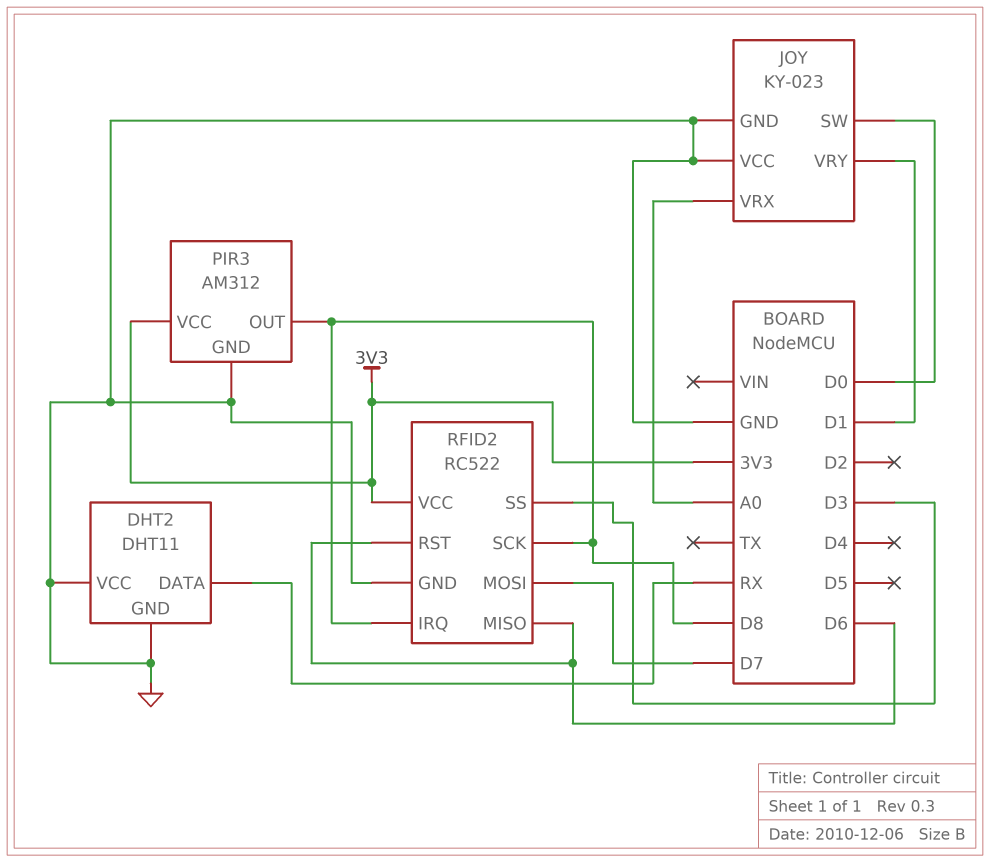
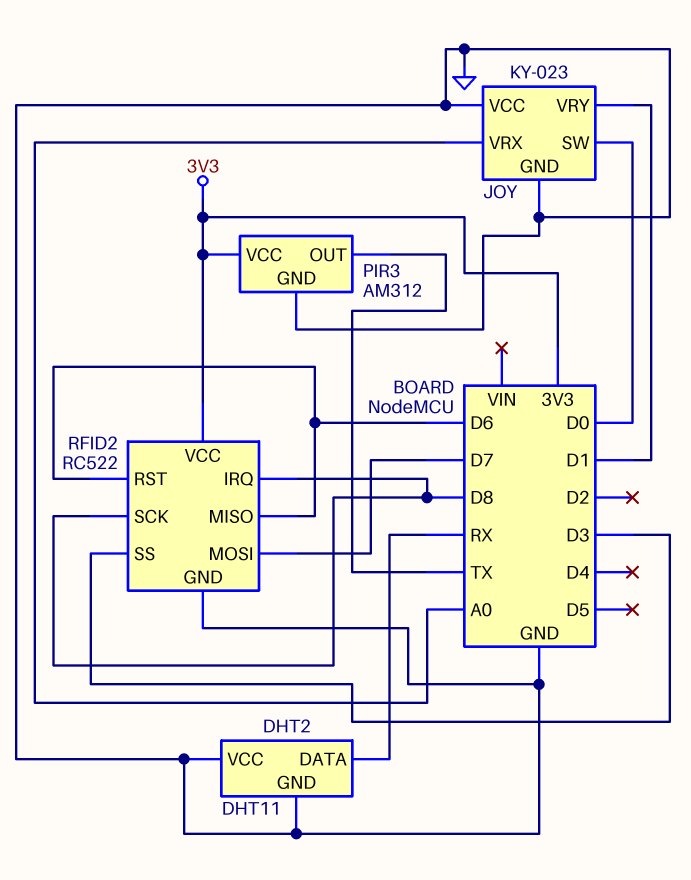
PIR3 pin OUT: D8 -> TX

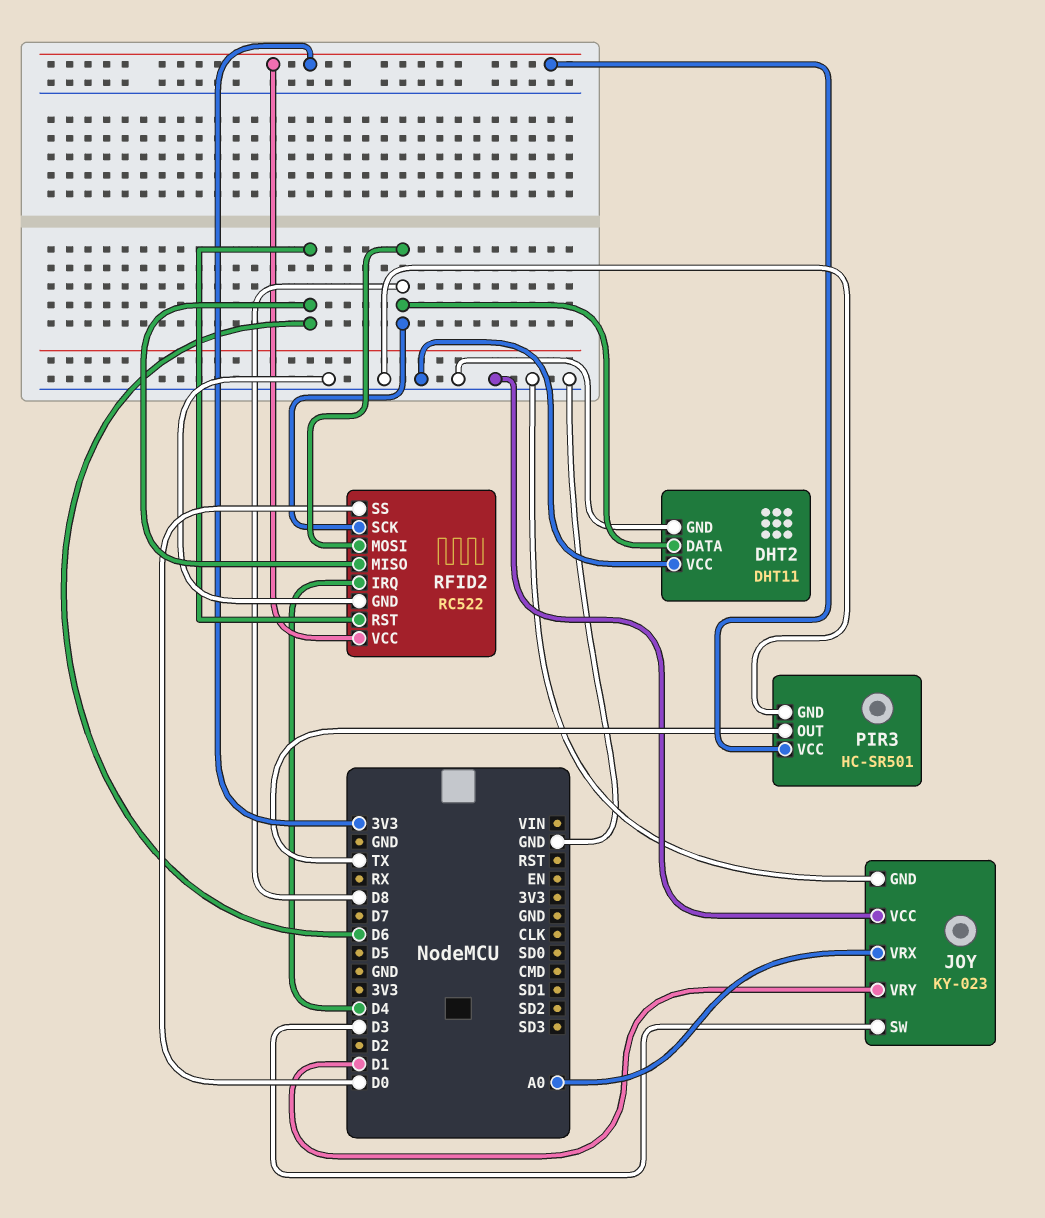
DHT2 pin DATA: RX -> D8
JOY pin SW: D0 -> D3
PIR3: AM312 -> HC-SR501
RFID2 pin IRQ: D8 -> D4
RFID2 pin MOSI: D7 -> D8
RFID2 pin SS: D3 -> D0

